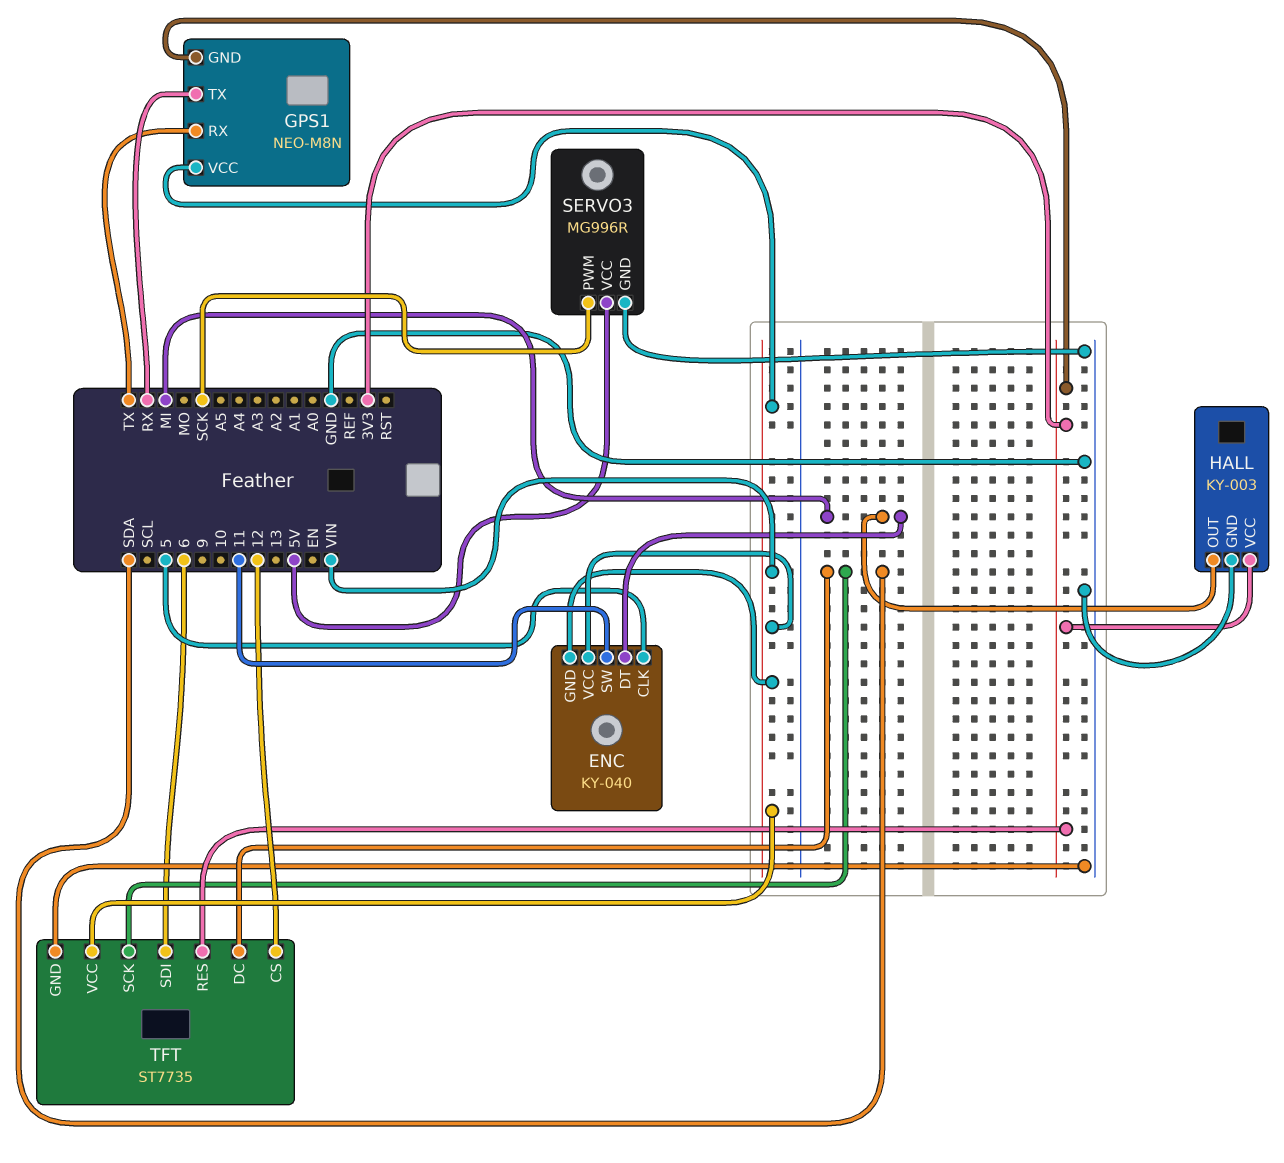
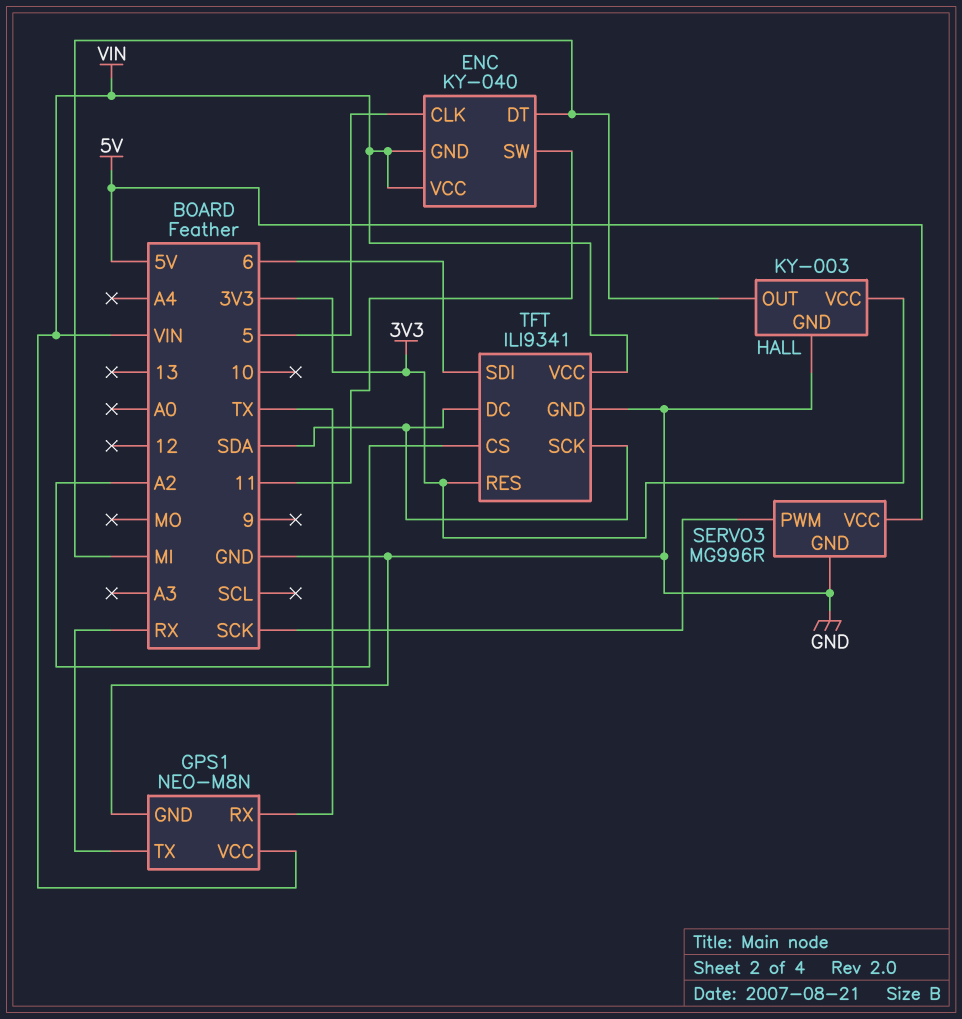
GPS1 pin GND: 3V3 -> GND
TFT: ST7735 -> ILI9341
TFT pin CS: 12 -> A2

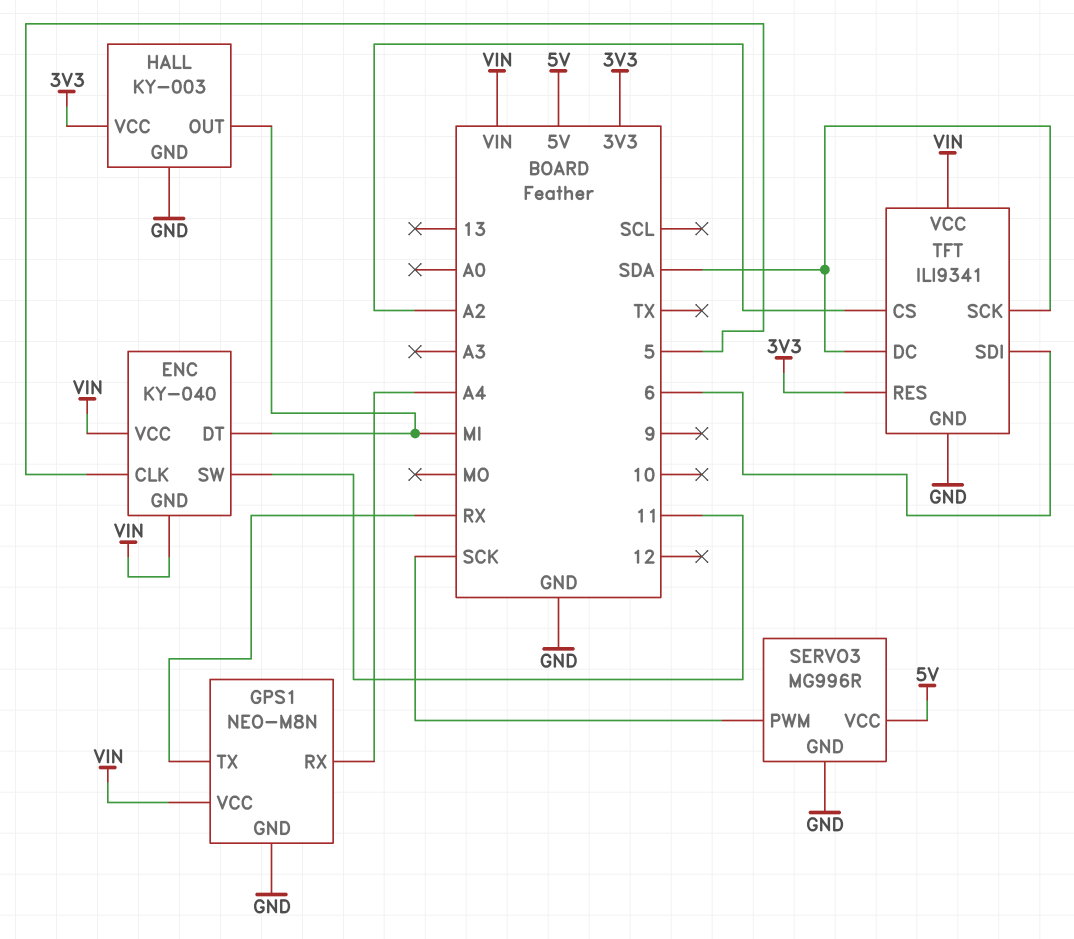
GPS1 pin RX: TX -> A4

